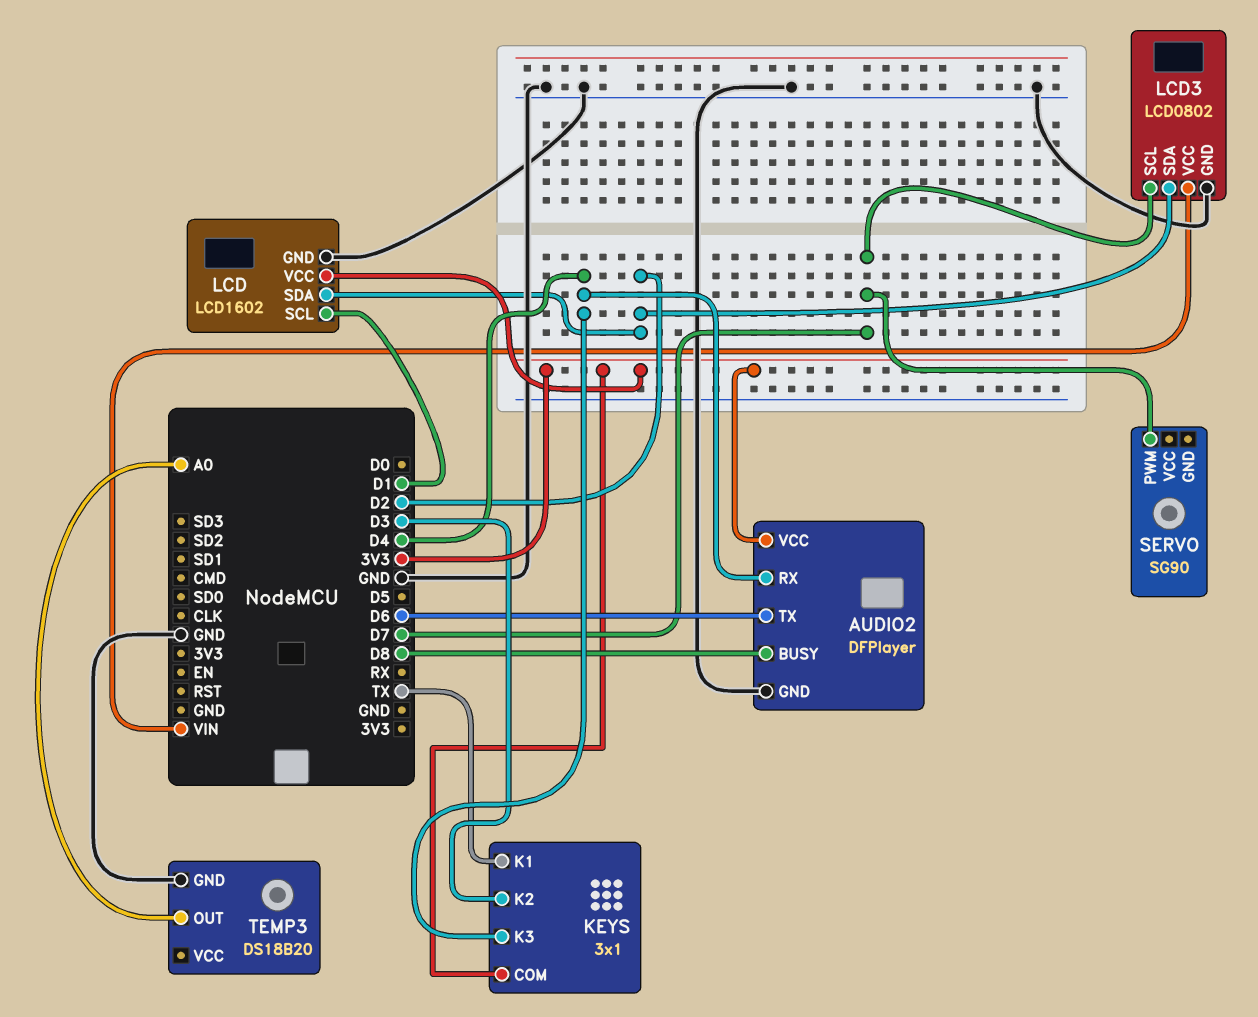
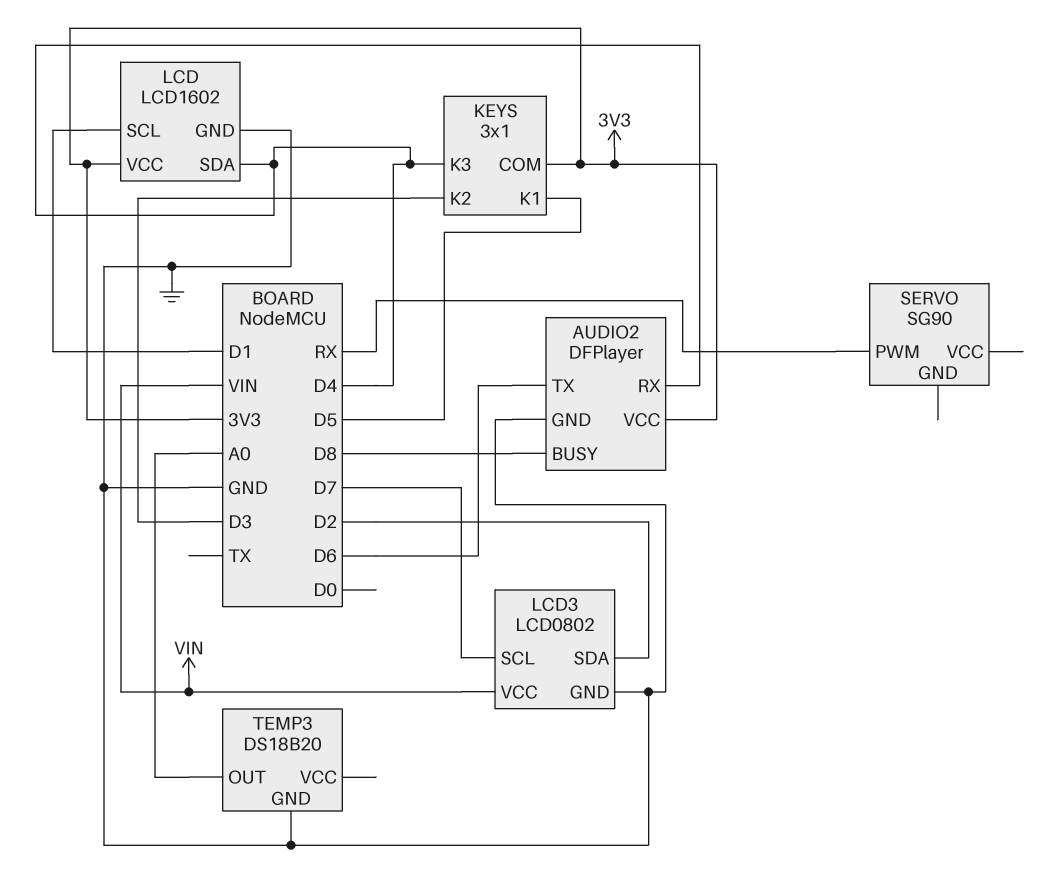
KEYS pin K1: TX -> D5
LCD pin SDA: D2 -> D4
SERVO pin PWM: D7 -> RX

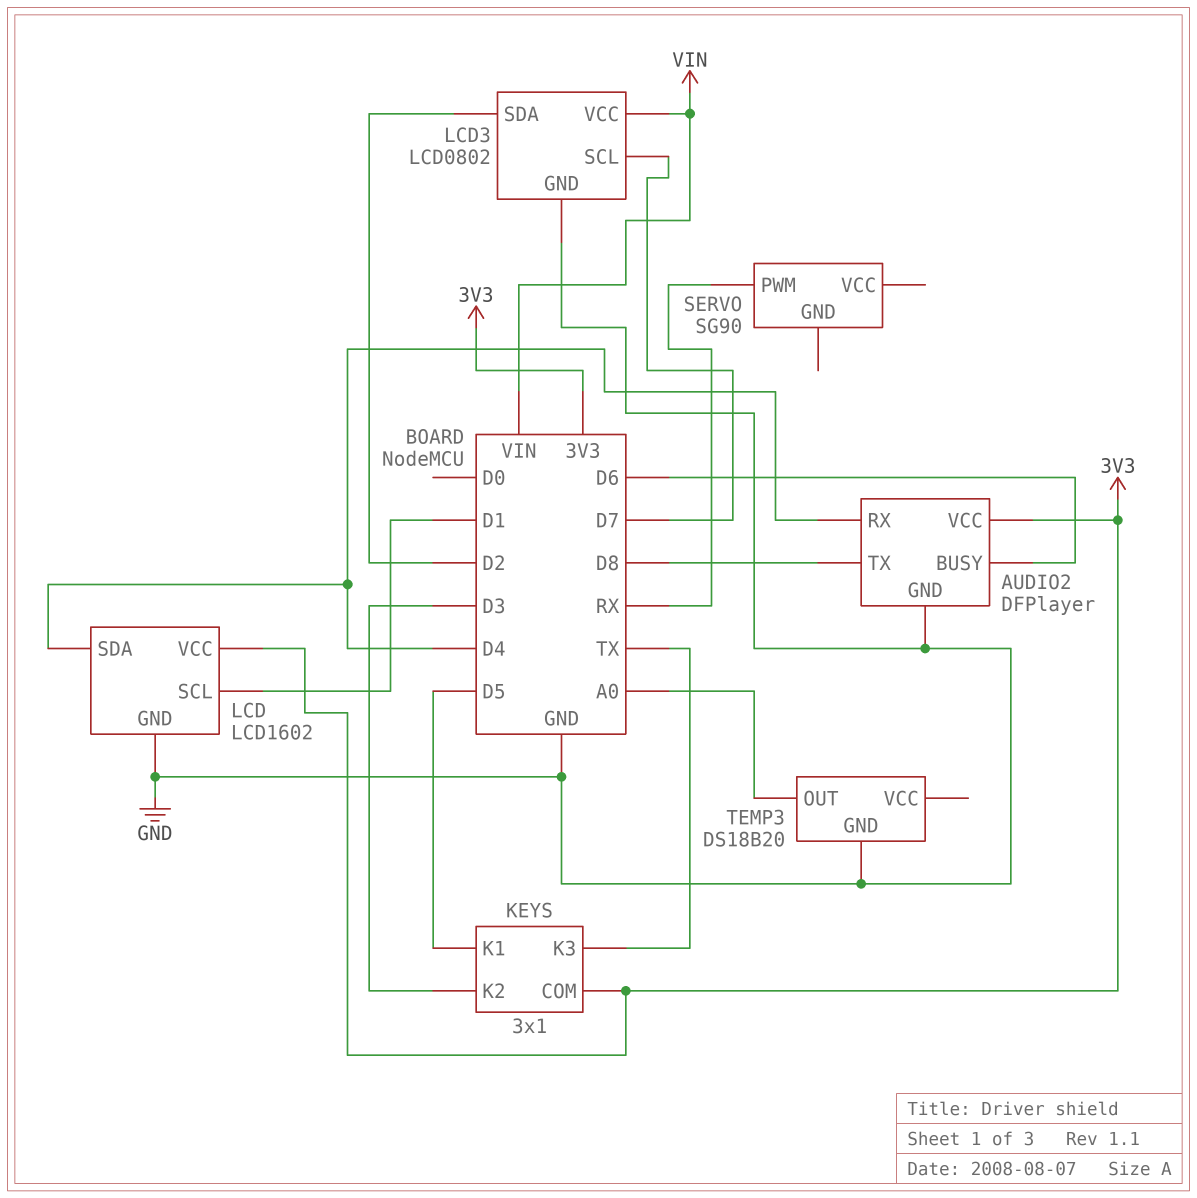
AUDIO2 pin BUSY: D8 -> D6
AUDIO2 pin TX: D6 -> D8
KEYS pin K3: D4 -> TX

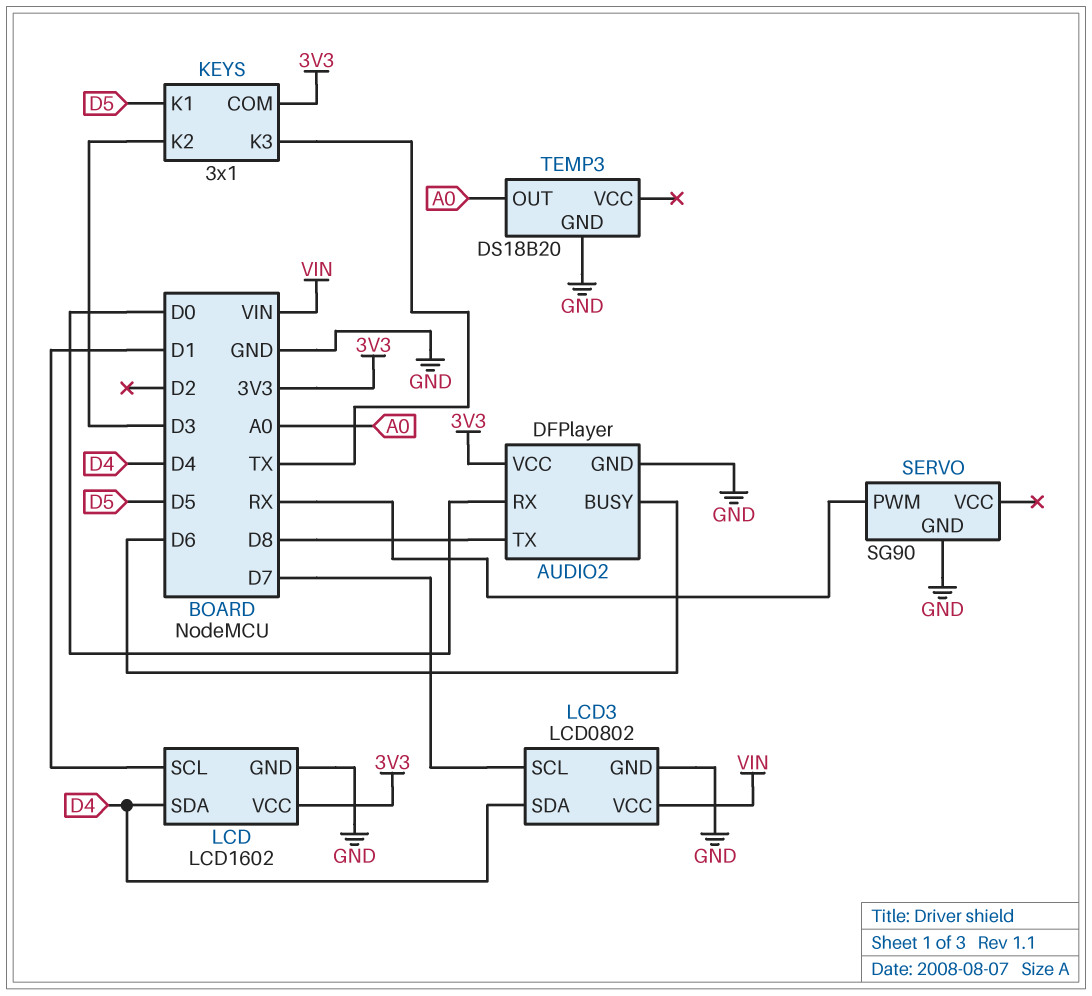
AUDIO2 pin RX: D4 -> D0
LCD3 pin SDA: D2 -> D4
SERVO pin GND: none -> GND

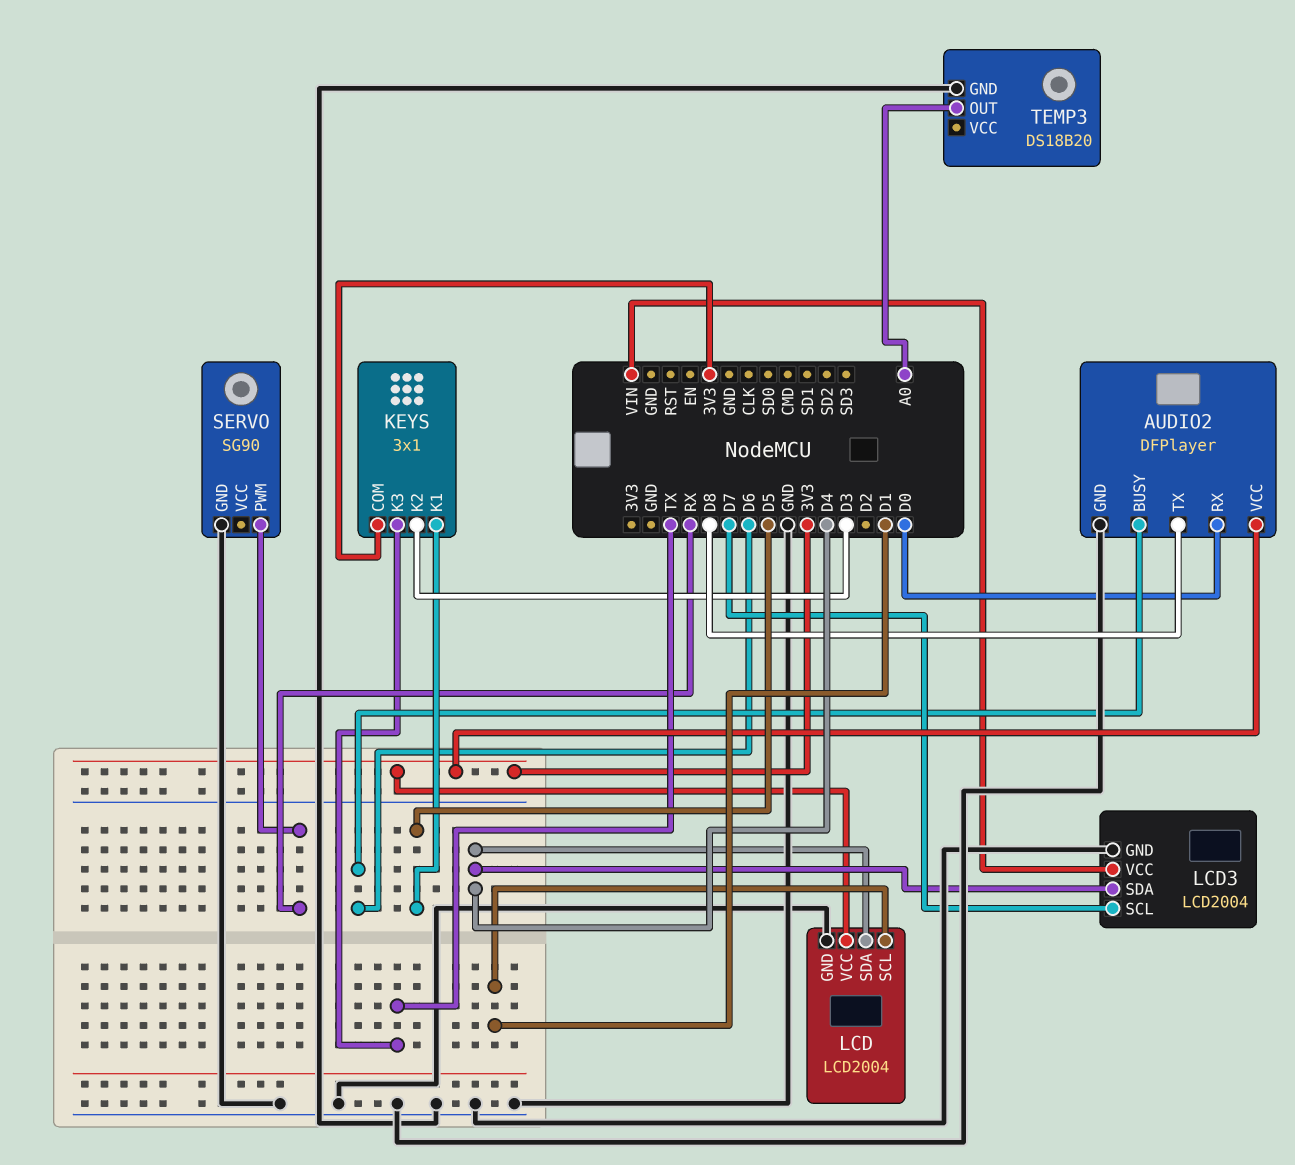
LCD: LCD1602 -> LCD2004
LCD3: LCD0802 -> LCD2004

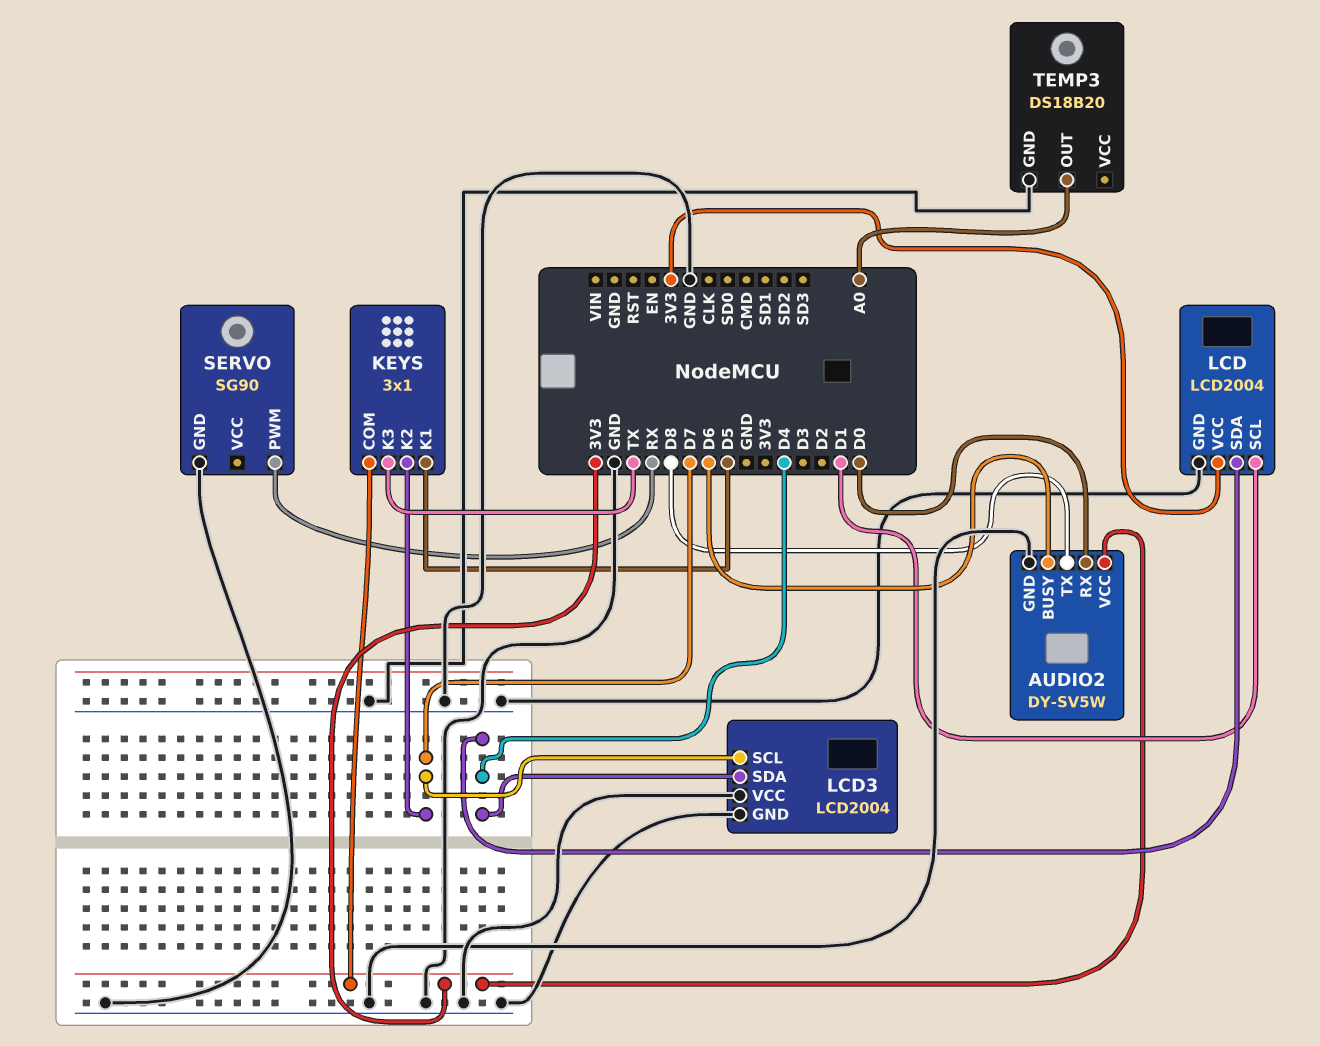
AUDIO2: DFPlayer -> DY-SV5W
KEYS pin K2: D3 -> D7
LCD3 pin VCC: VIN -> GND

